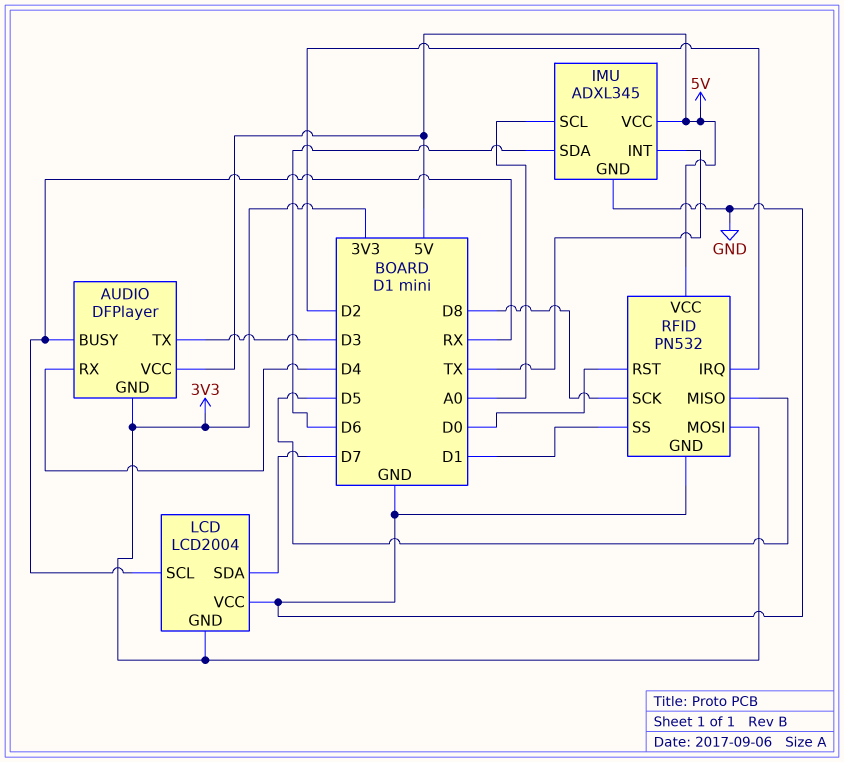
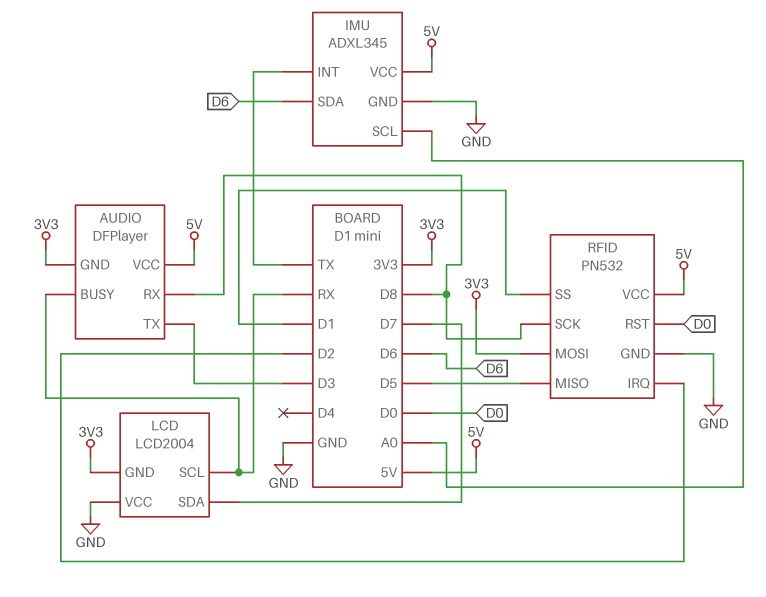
AUDIO pin RX: D4 -> D8

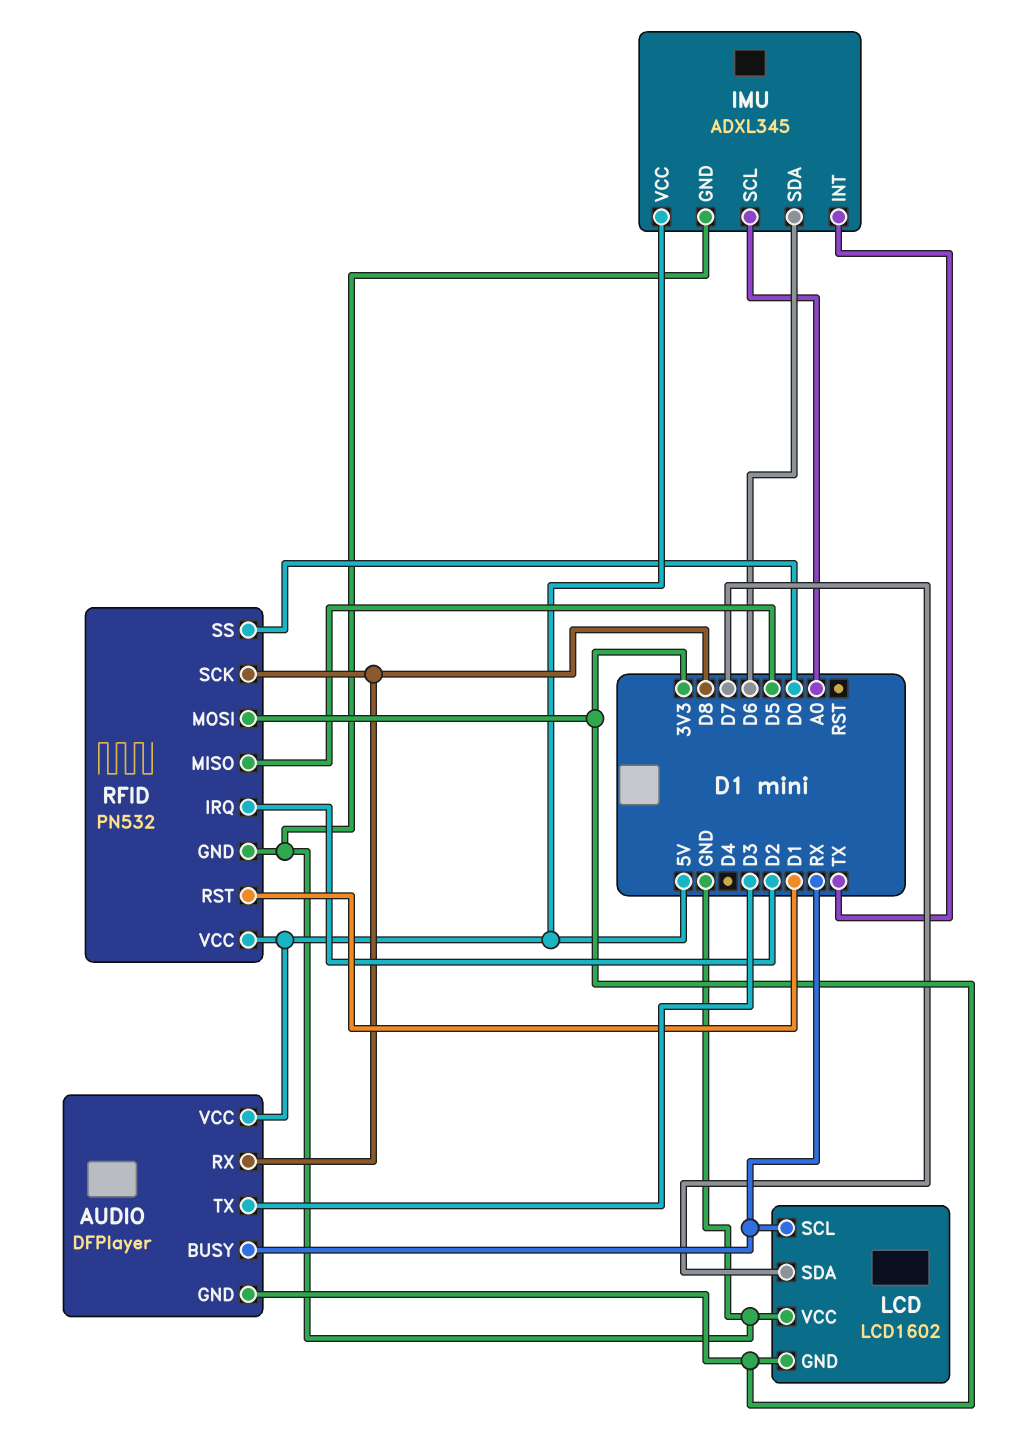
LCD: LCD2004 -> LCD1602
RFID pin RST: D0 -> D1
RFID pin SS: D1 -> D0

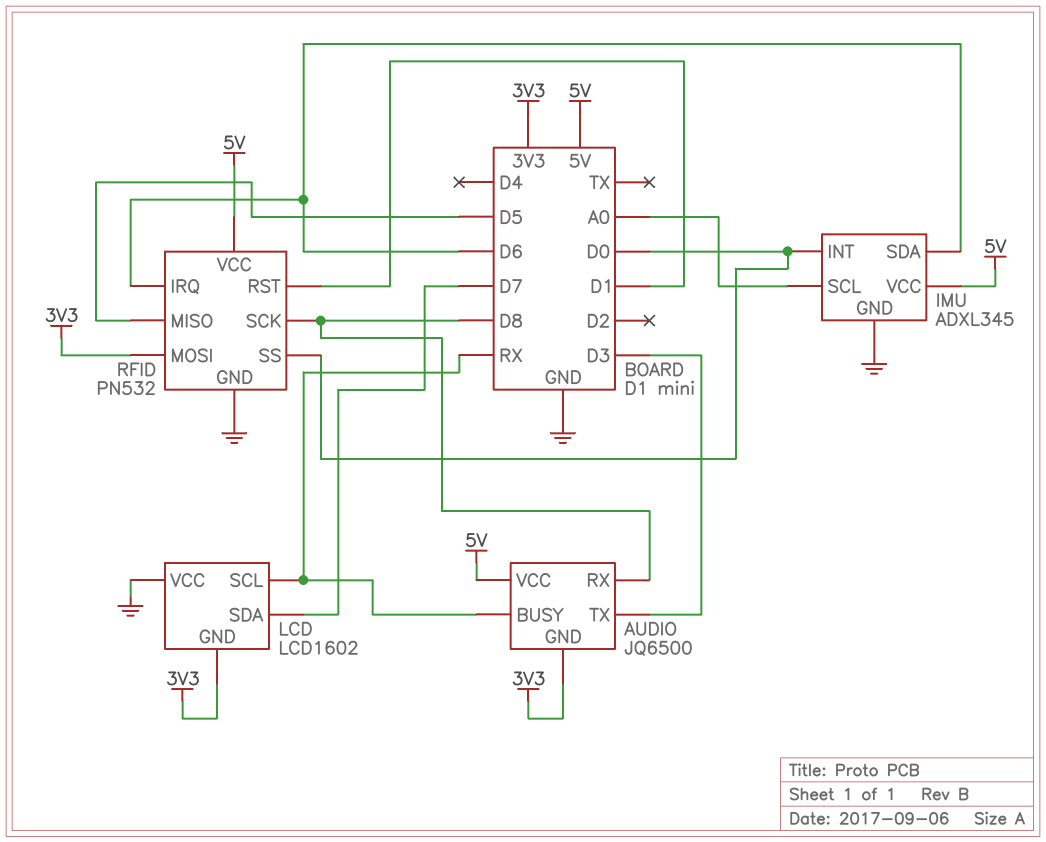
AUDIO: DFPlayer -> JQ6500
IMU pin INT: TX -> D0
RFID pin IRQ: D2 -> D6

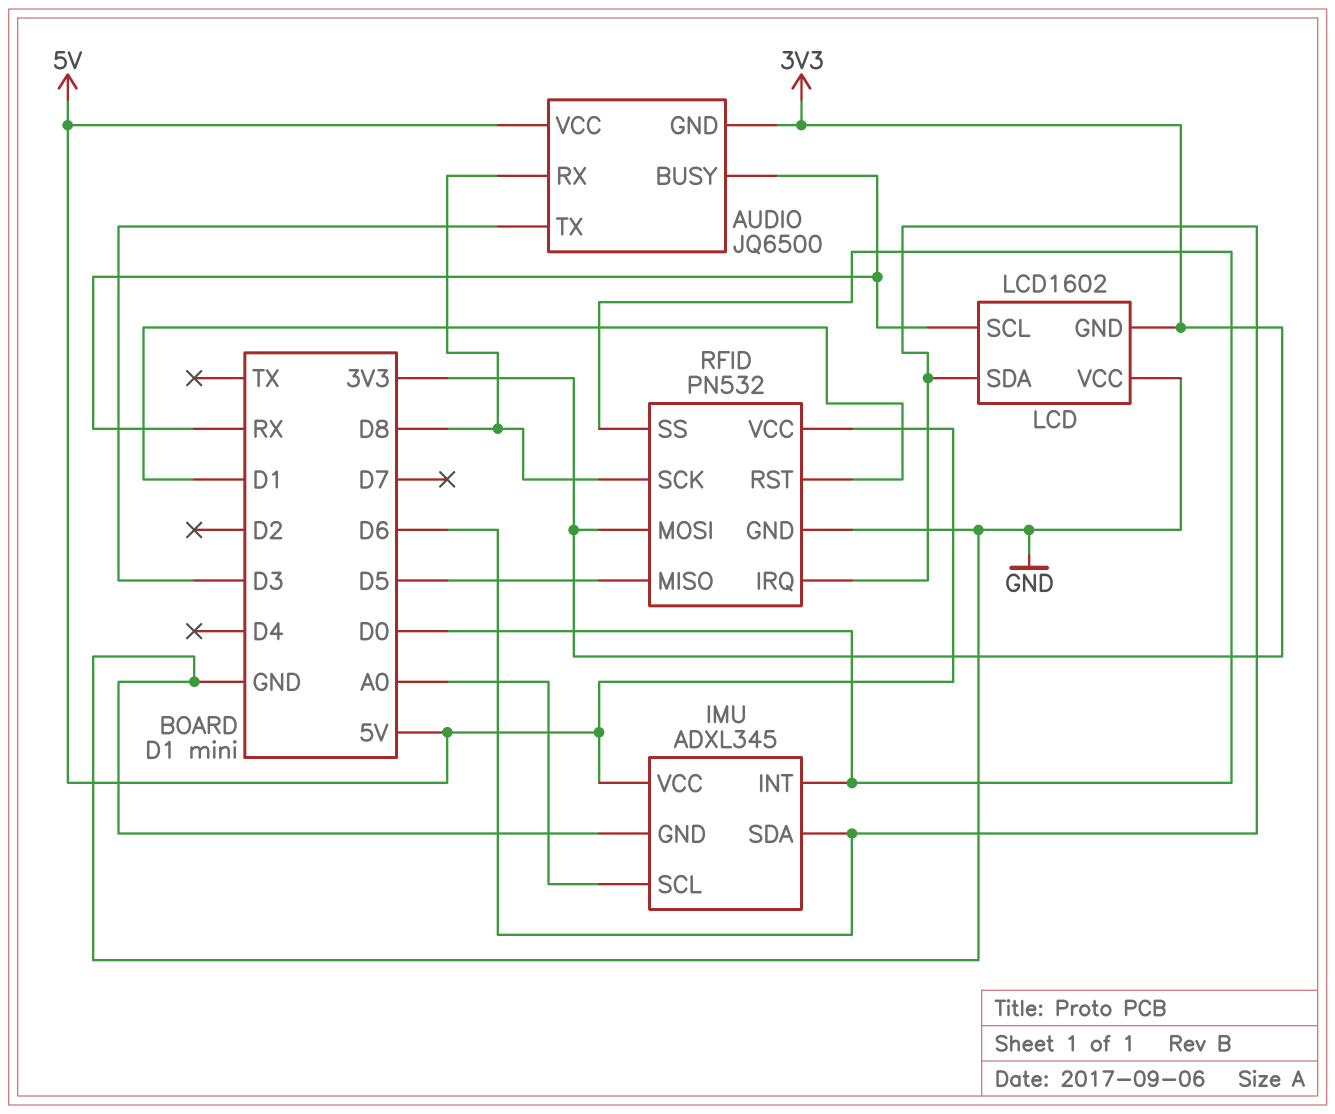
LCD pin SDA: D7 -> D6

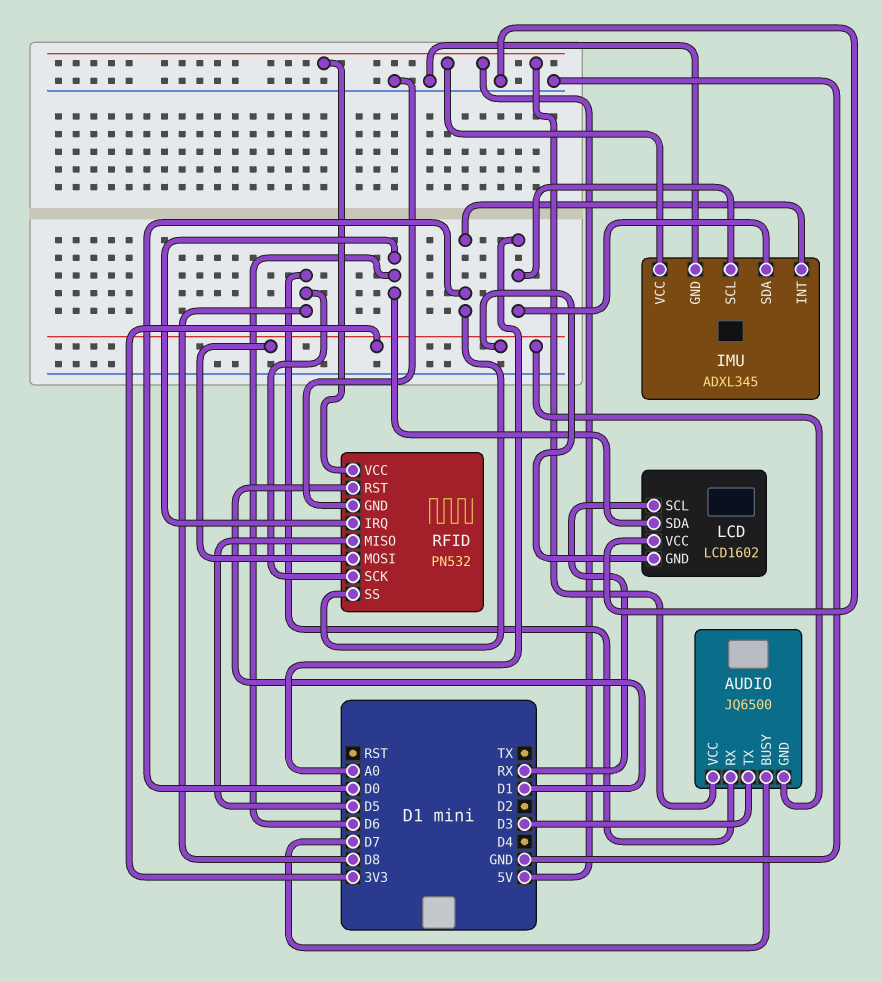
AUDIO pin BUSY: RX -> D7
IMU pin SDA: D6 -> A0

